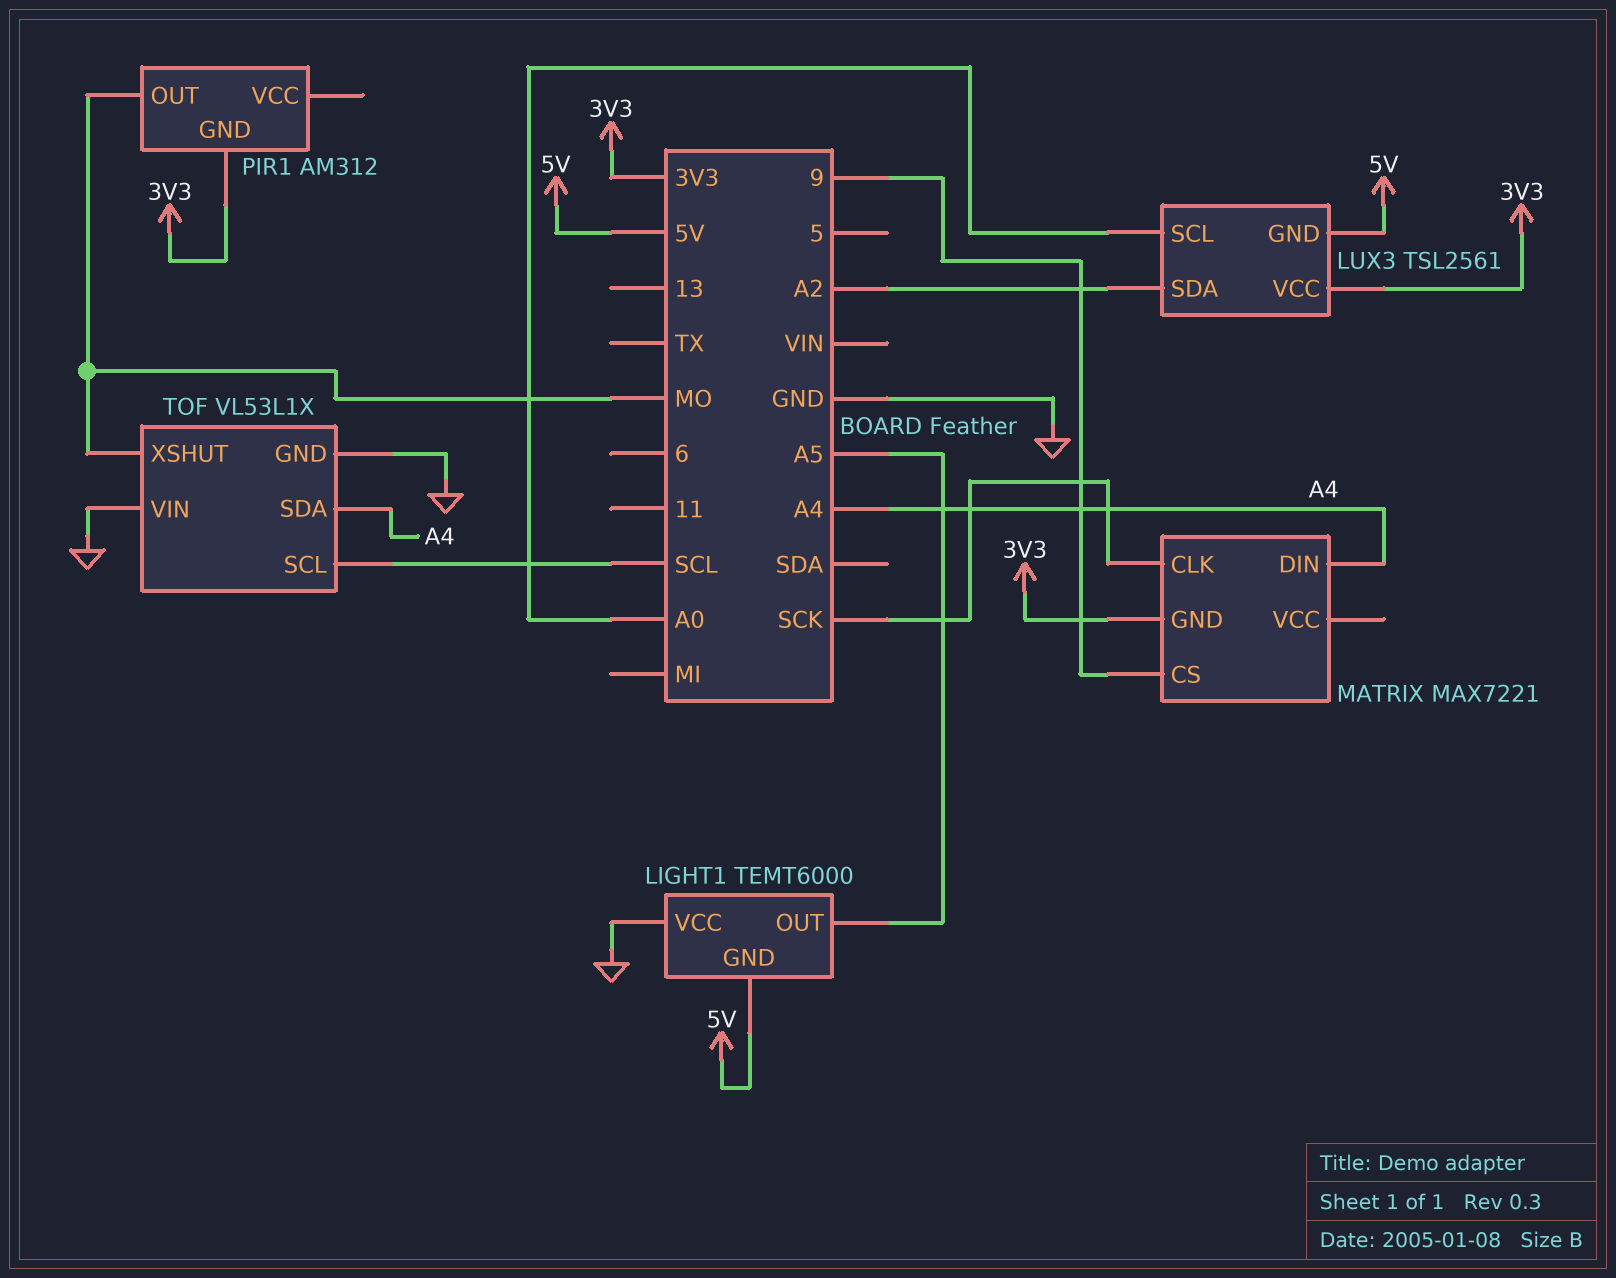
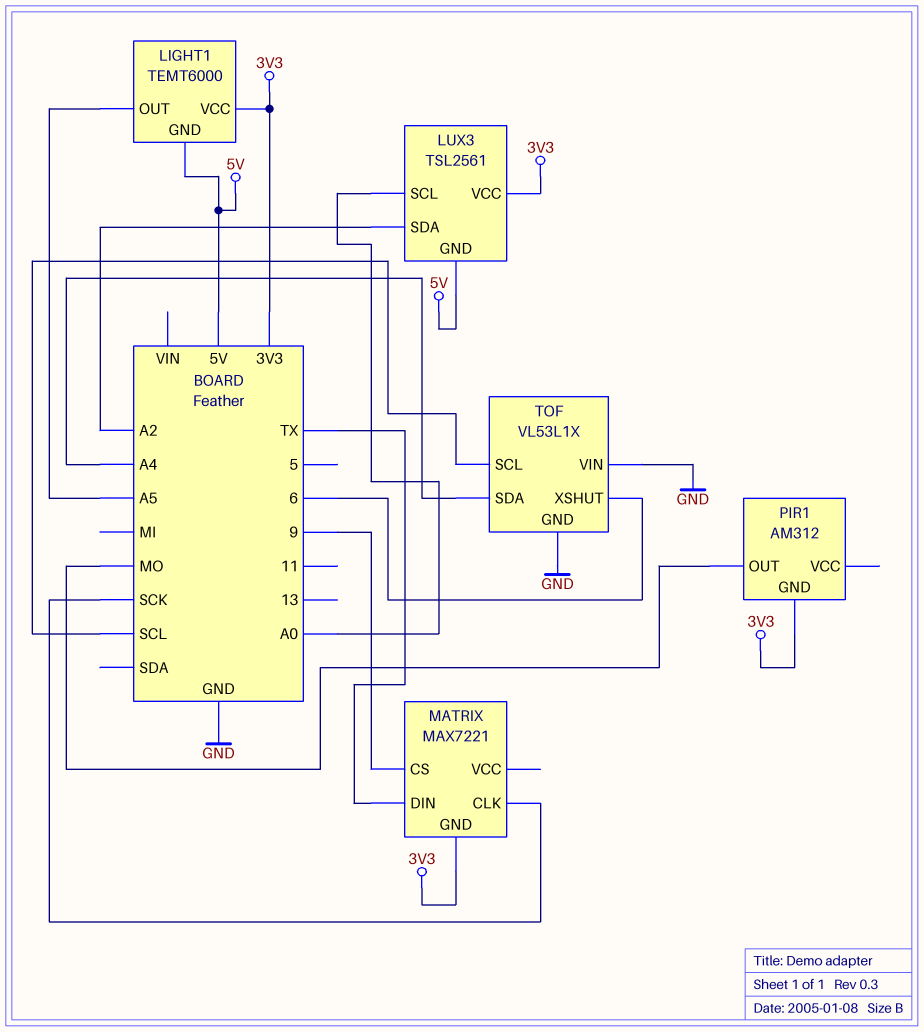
LIGHT1 pin VCC: GND -> 3V3
MATRIX pin DIN: A4 -> TX
TOF pin XSHUT: MO -> 6

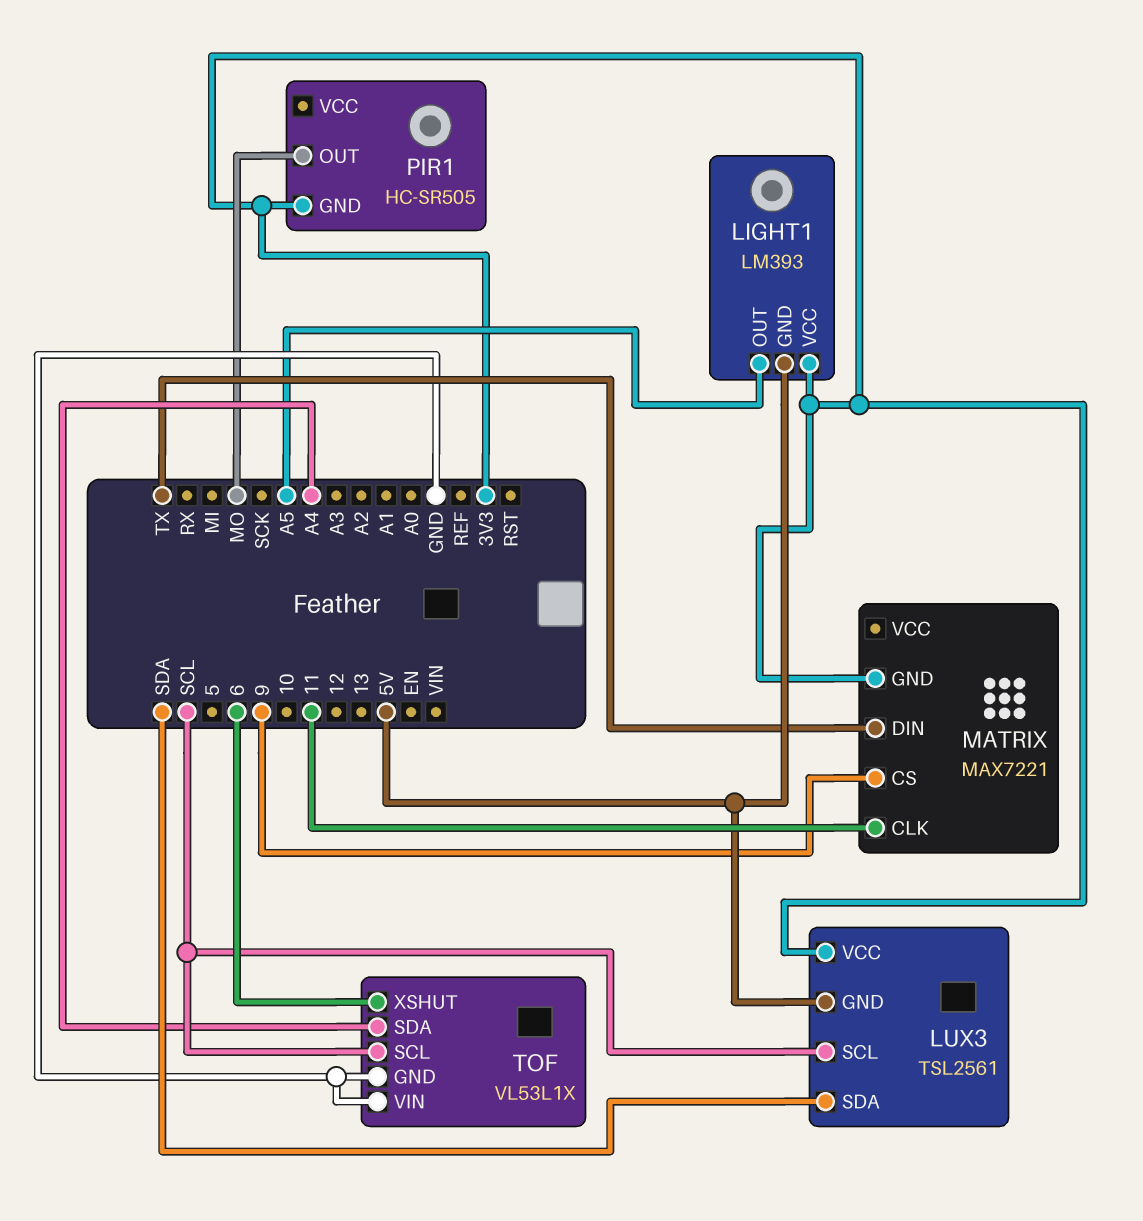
LIGHT1: TEMT6000 -> LM393
LUX3 pin SCL: A0 -> SCL
LUX3 pin SDA: A2 -> SDA
MATRIX pin CLK: SCK -> 11
PIR1: AM312 -> HC-SR505

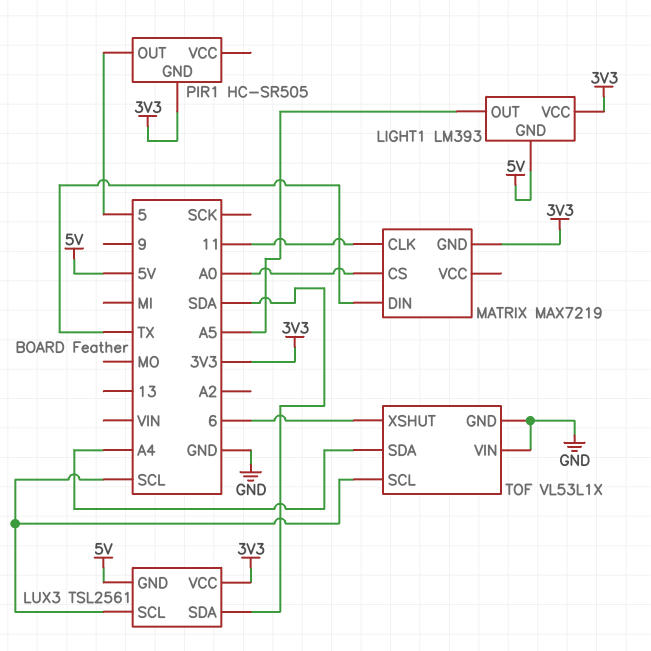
MATRIX: MAX7221 -> MAX7219
MATRIX pin CS: 9 -> A0
PIR1 pin OUT: MO -> 5

